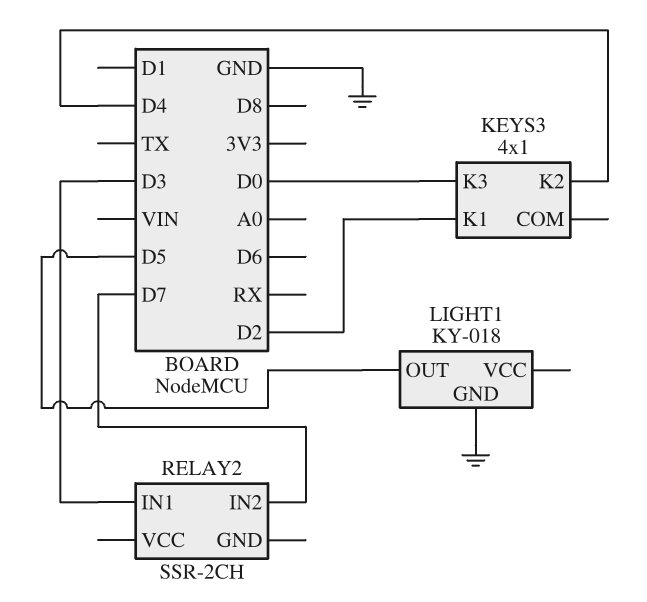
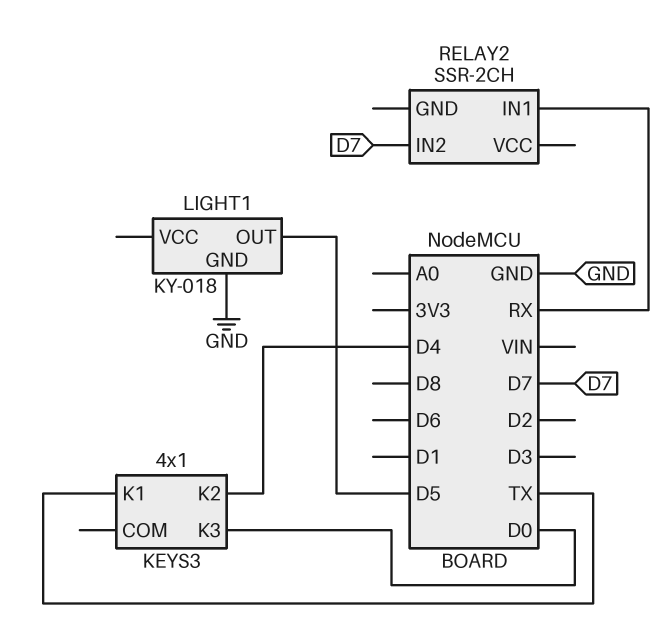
KEYS3 pin K1: D2 -> TX
RELAY2 pin IN1: D3 -> RX

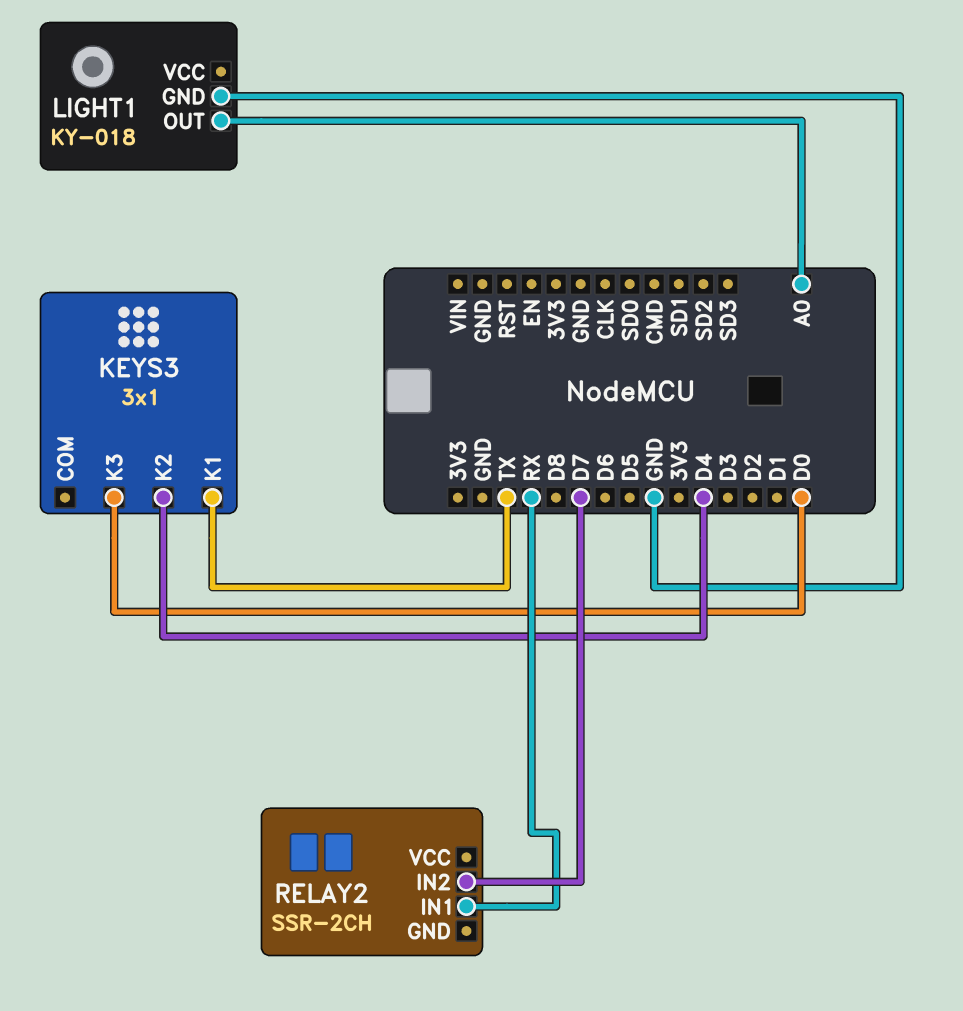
KEYS3: 4x1 -> 3x1
LIGHT1 pin OUT: D5 -> A0

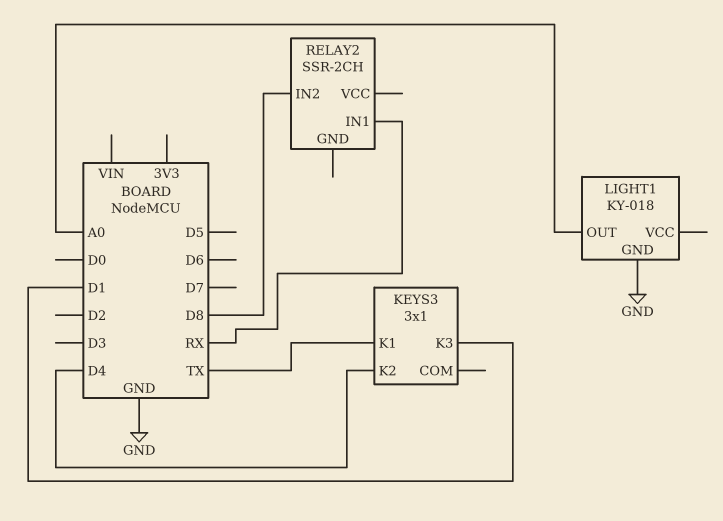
KEYS3 pin K3: D0 -> D1
RELAY2 pin IN2: D7 -> D8

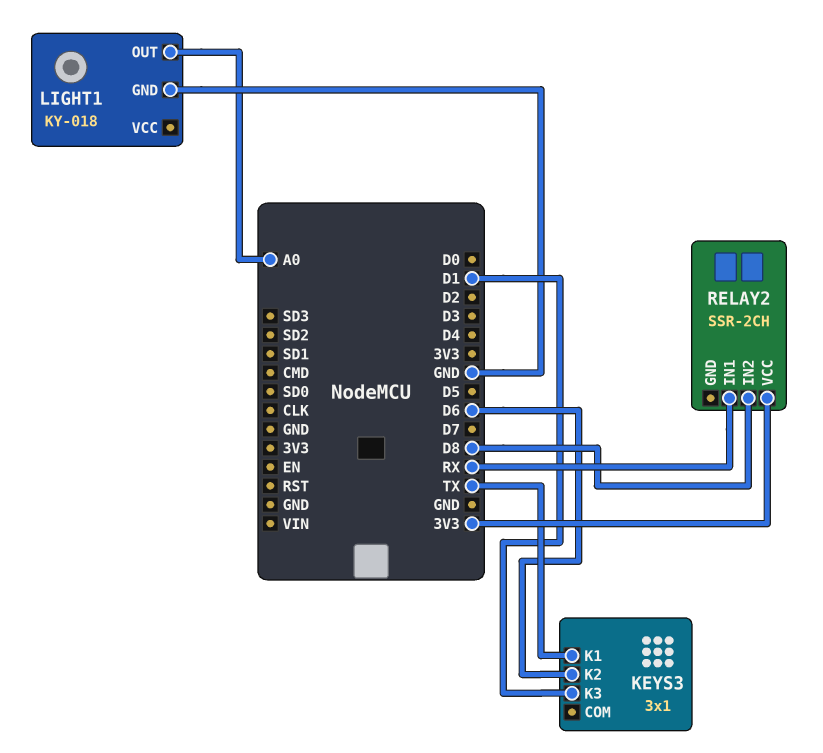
KEYS3 pin K2: D4 -> D6
RELAY2 pin VCC: none -> 3V3

